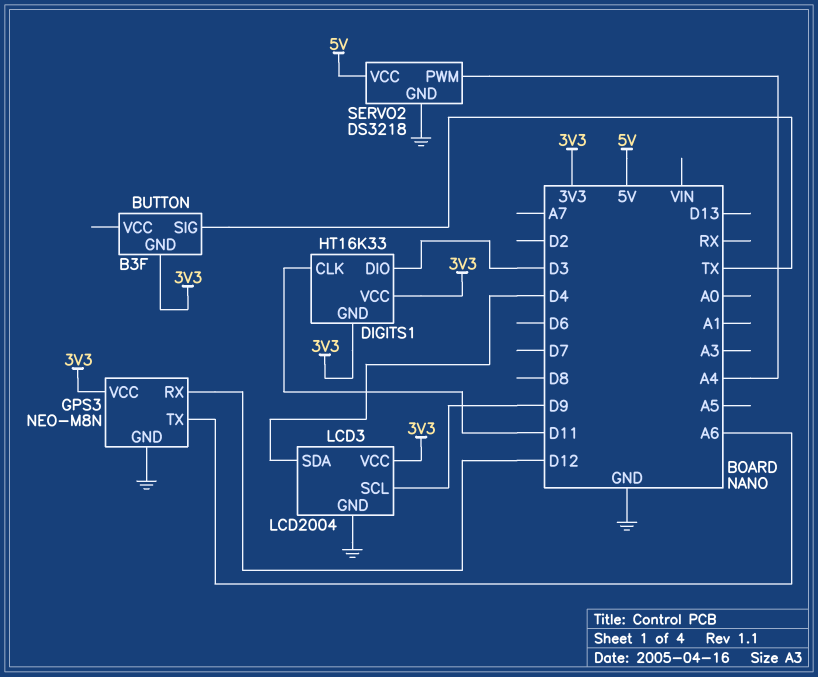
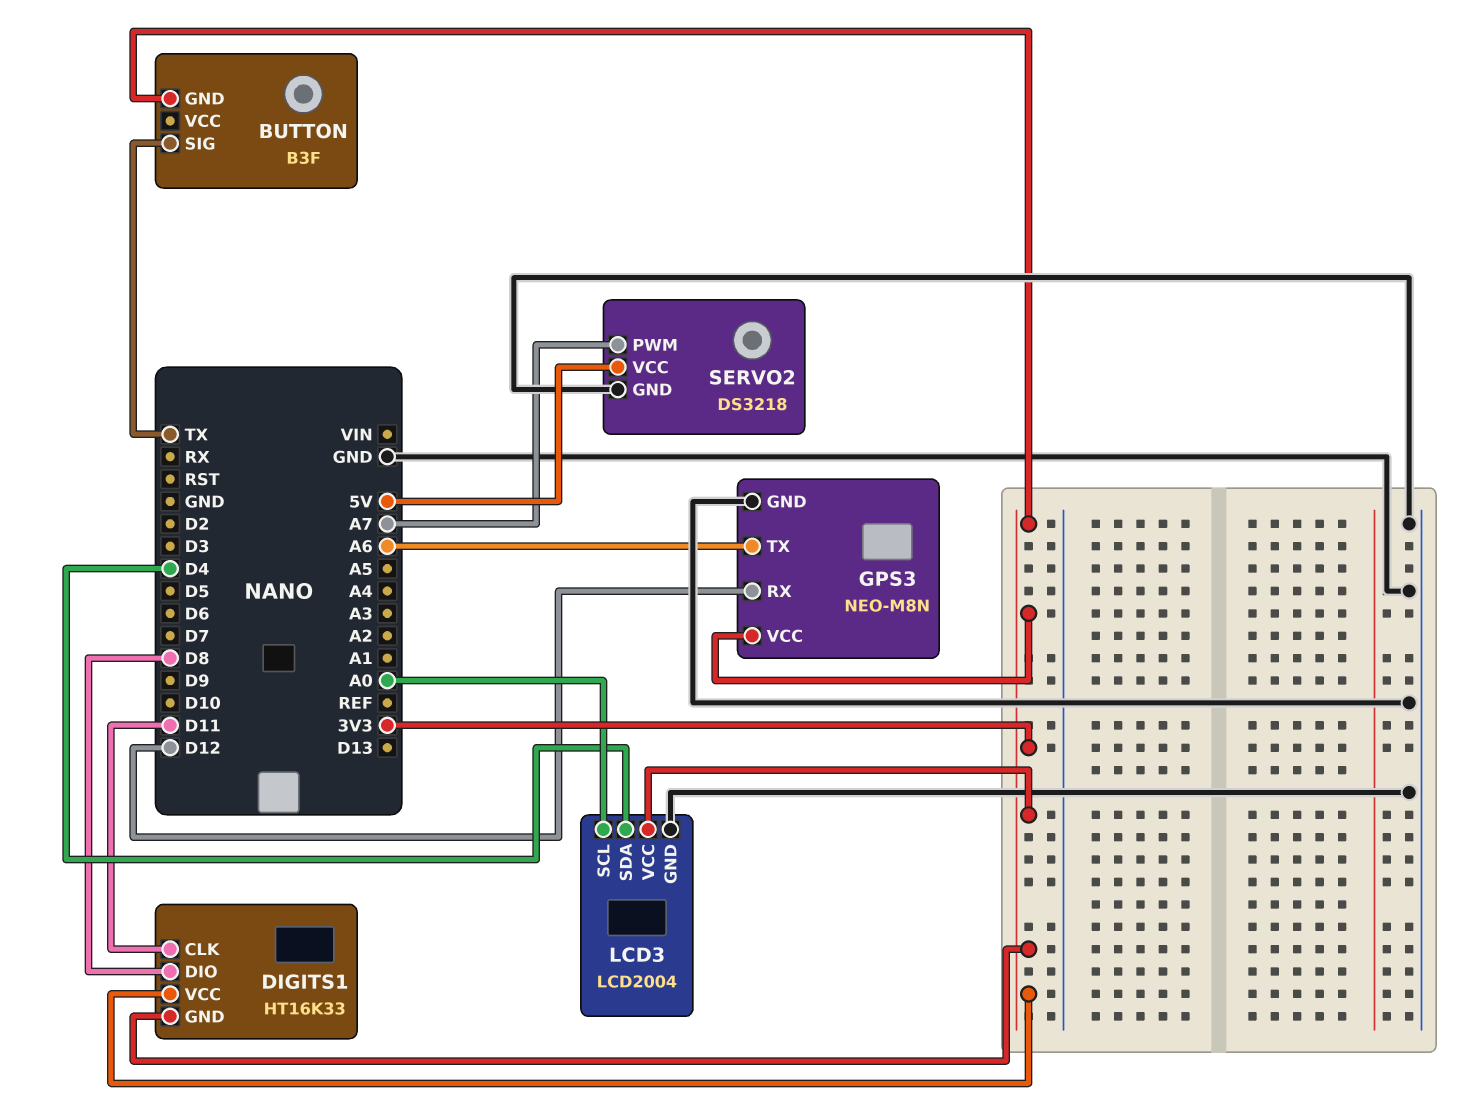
DIGITS1 pin DIO: D3 -> D8
LCD3 pin SCL: D9 -> A0
SERVO2 pin PWM: A4 -> A7

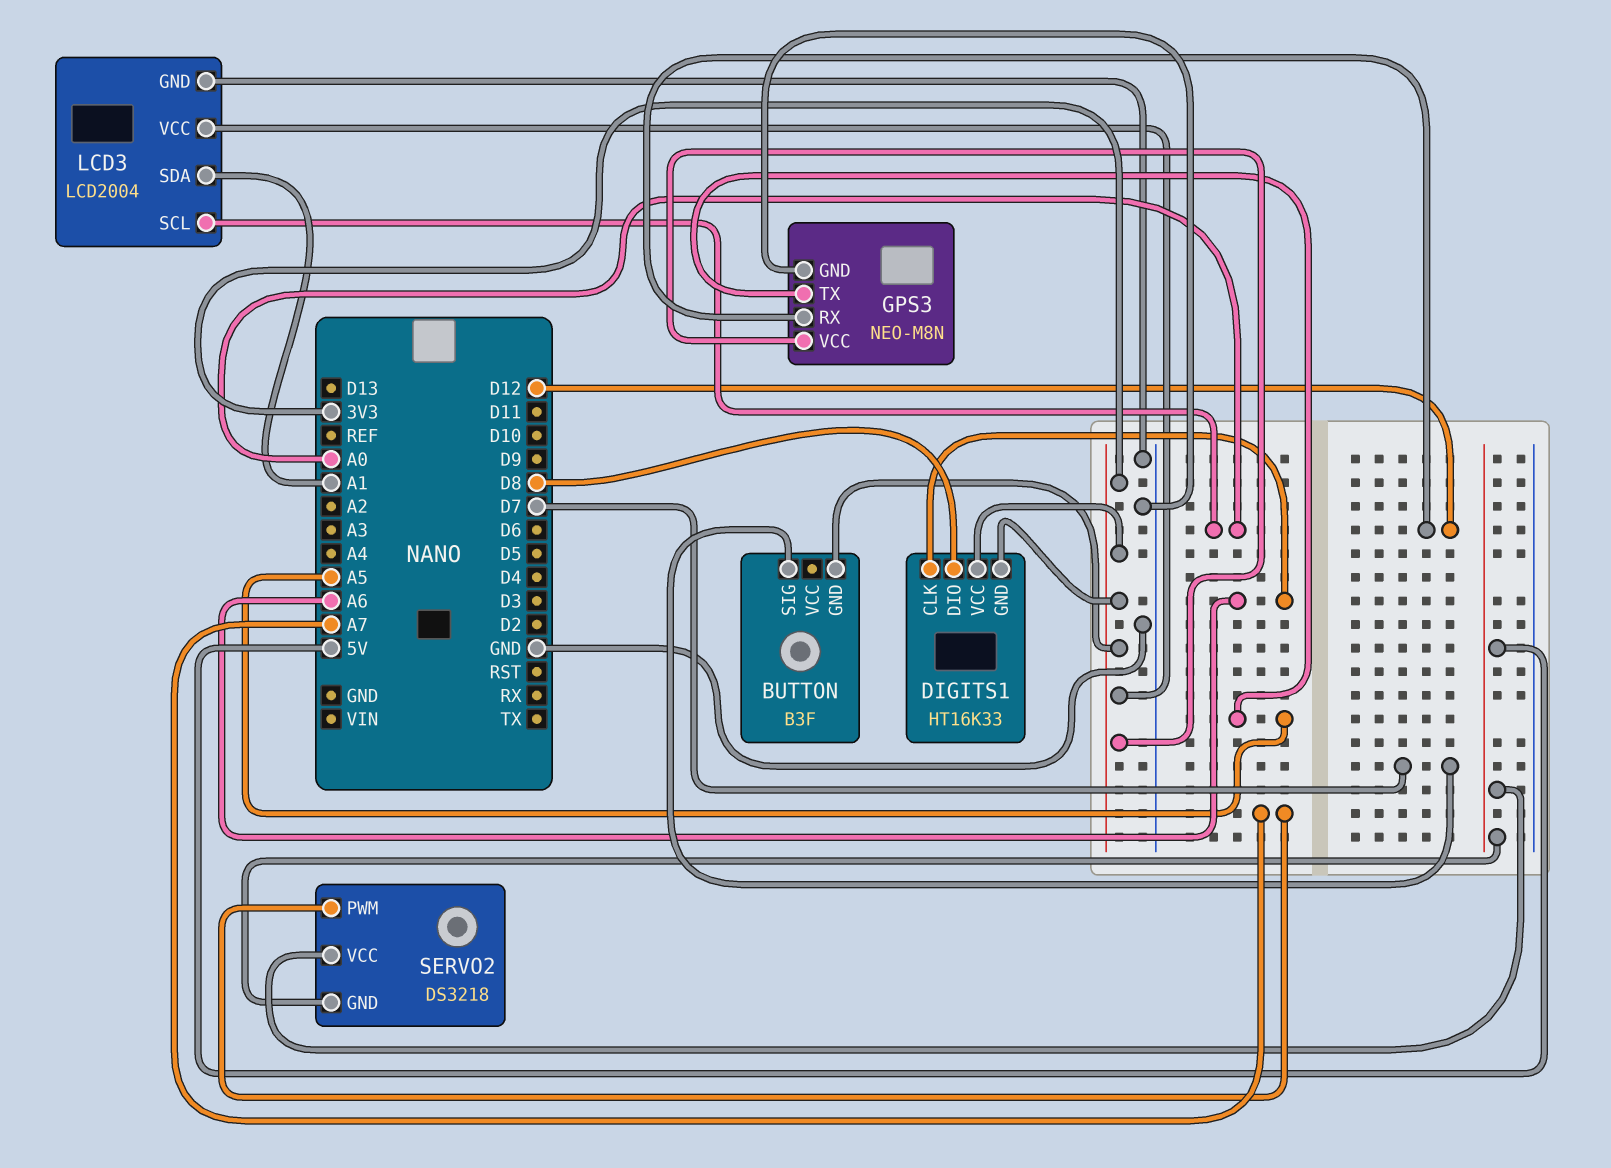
BUTTON pin SIG: TX -> D7
DIGITS1 pin CLK: D11 -> A6
GPS3 pin TX: A6 -> A5
LCD3 pin SDA: D4 -> A1
SERVO2 pin GND: GND -> 5V

